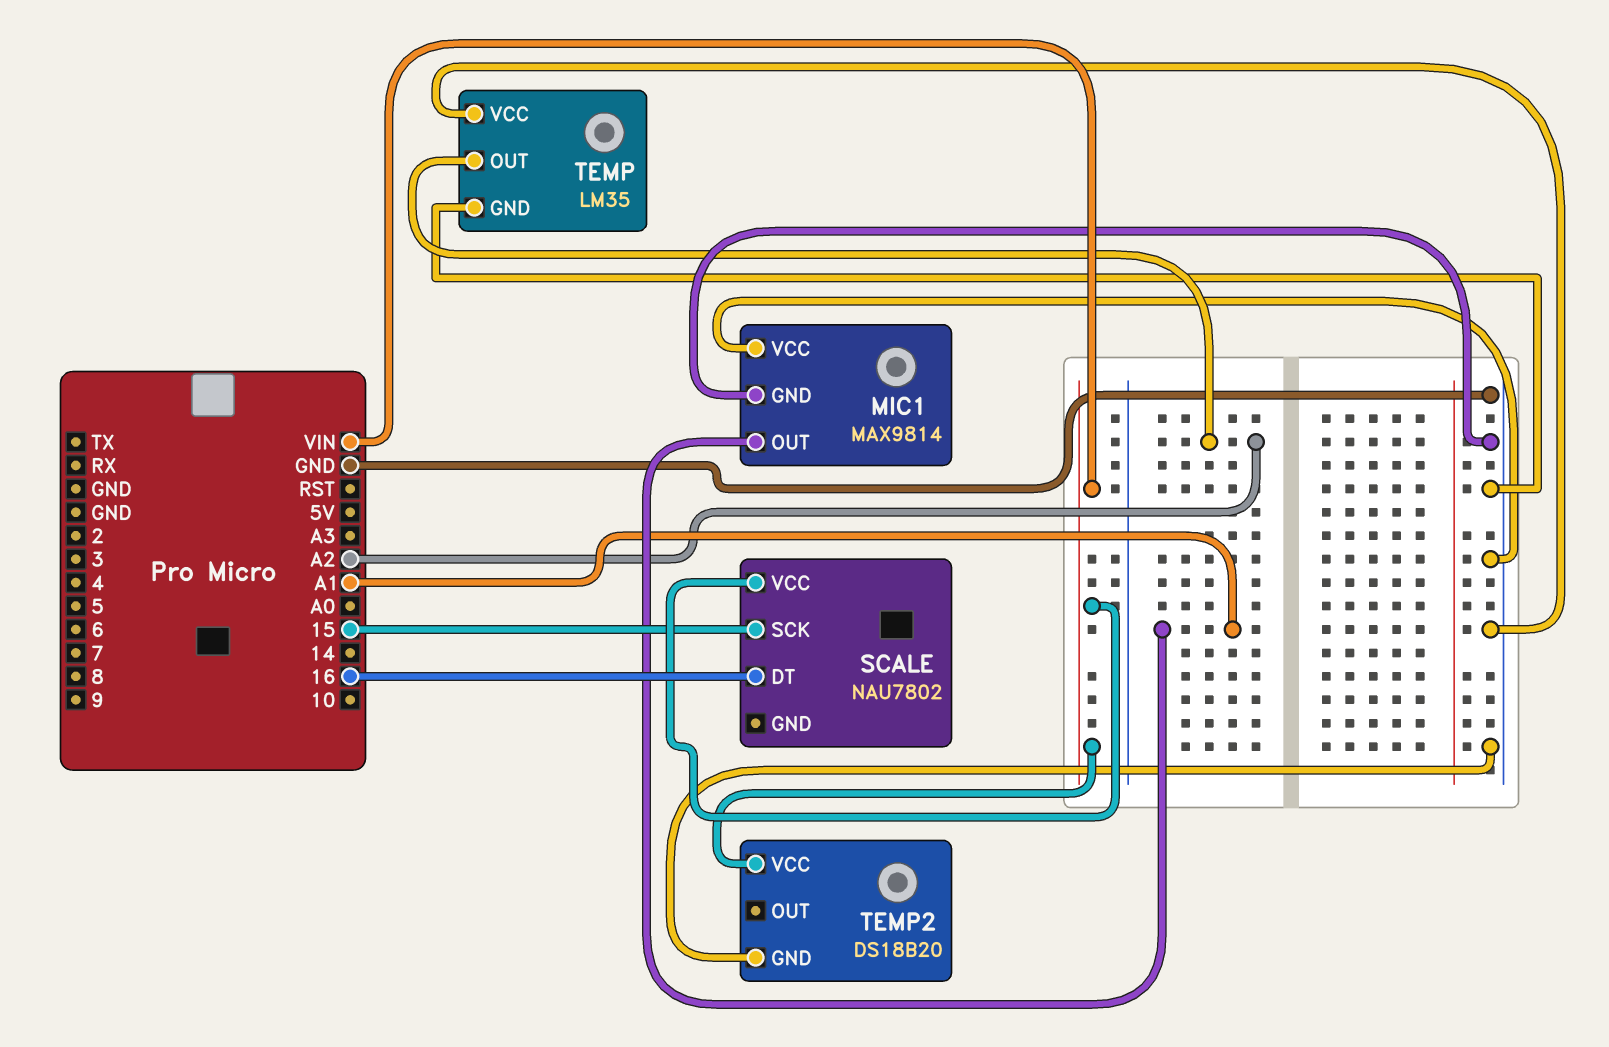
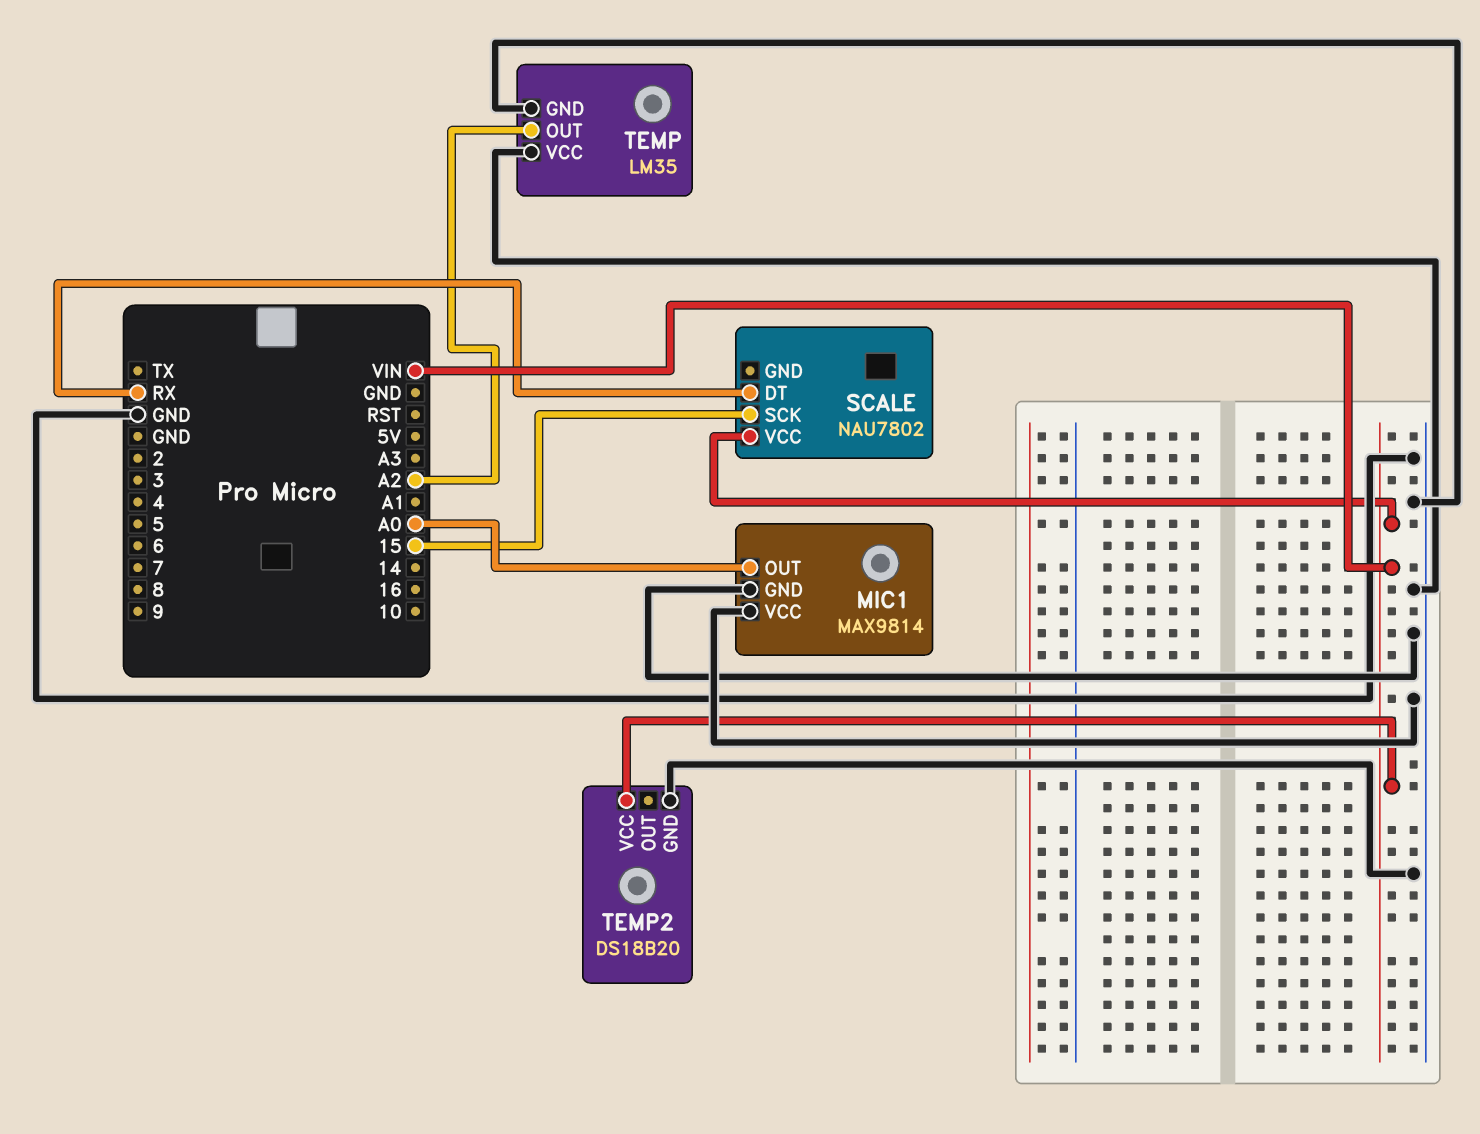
MIC1 pin OUT: A1 -> A0
SCALE pin DT: 16 -> RX

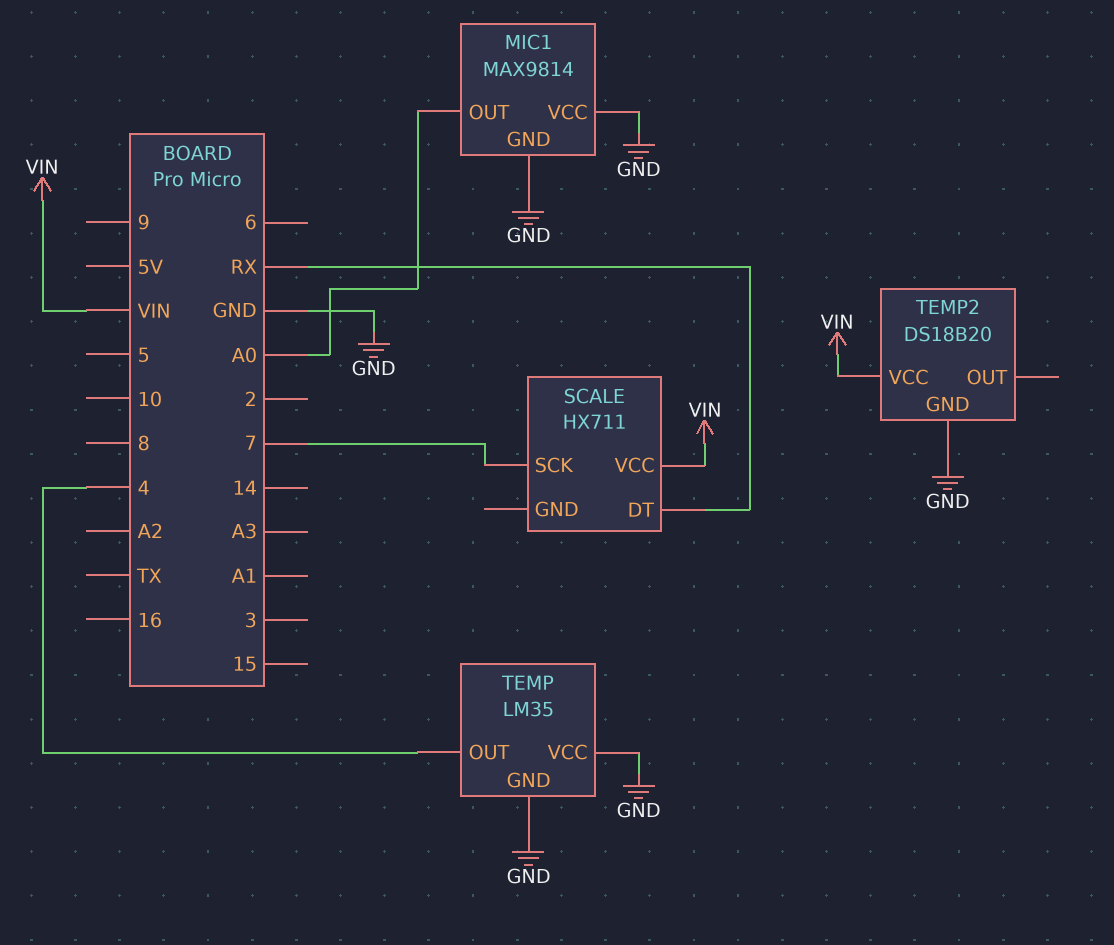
SCALE: NAU7802 -> HX711
SCALE pin SCK: 15 -> 7
TEMP pin OUT: A2 -> 4

